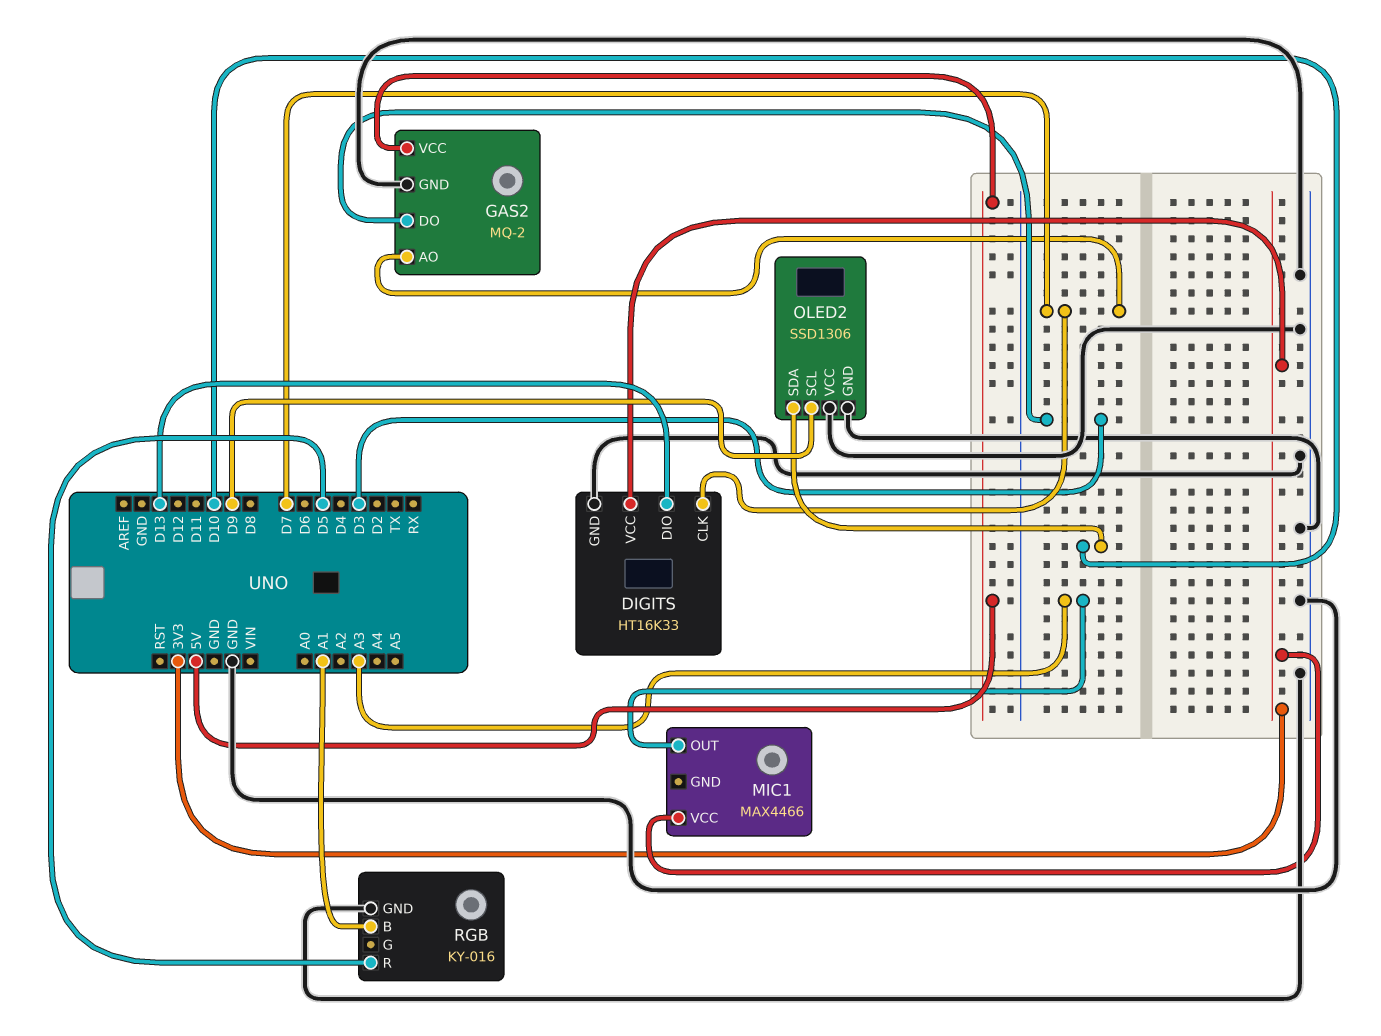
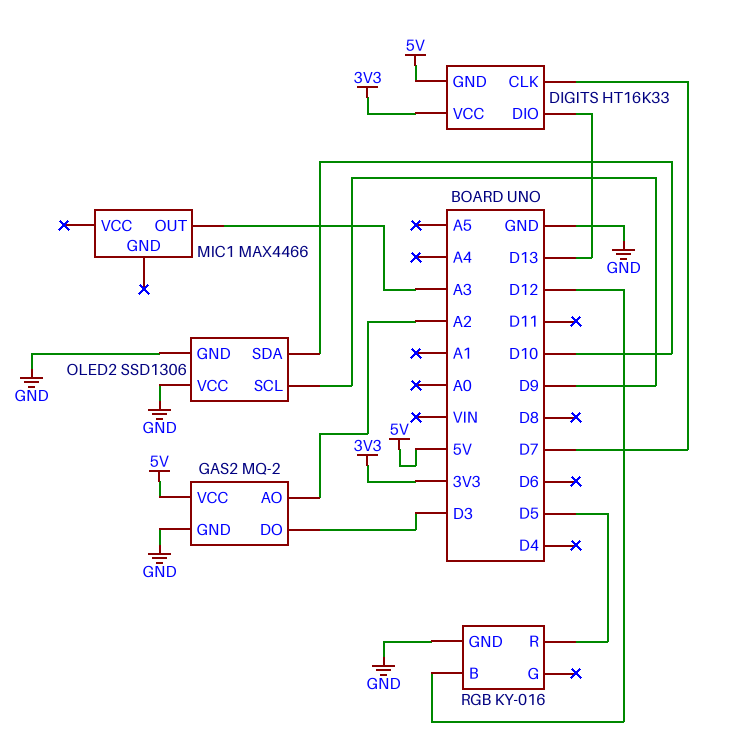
DIGITS pin GND: GND -> 5V
GAS2 pin AO: D7 -> A2
MIC1 pin VCC: 3V3 -> none
RGB pin B: A1 -> D12

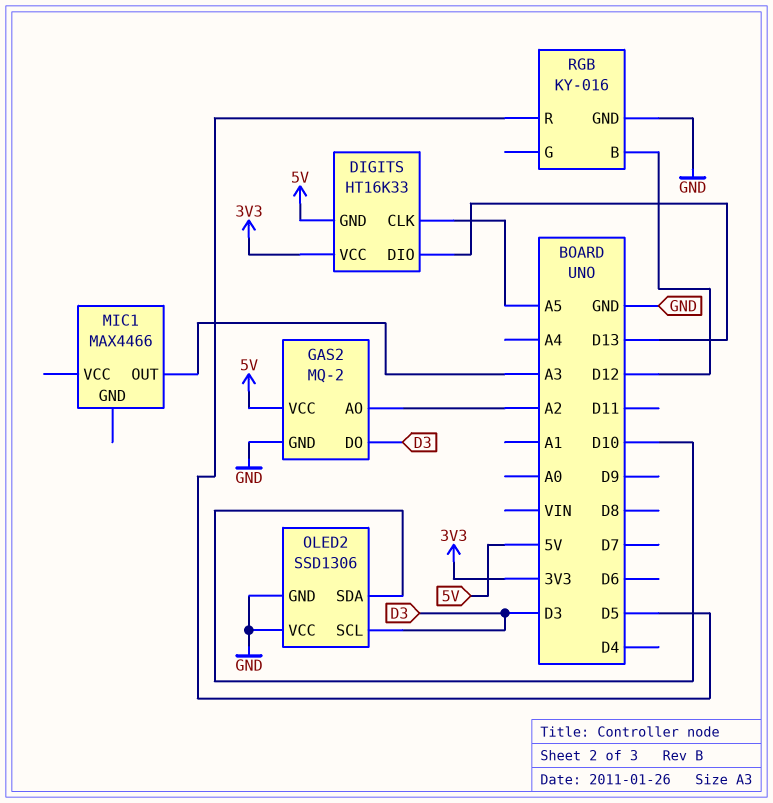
DIGITS pin CLK: D7 -> A5
OLED2 pin SCL: D9 -> D3

